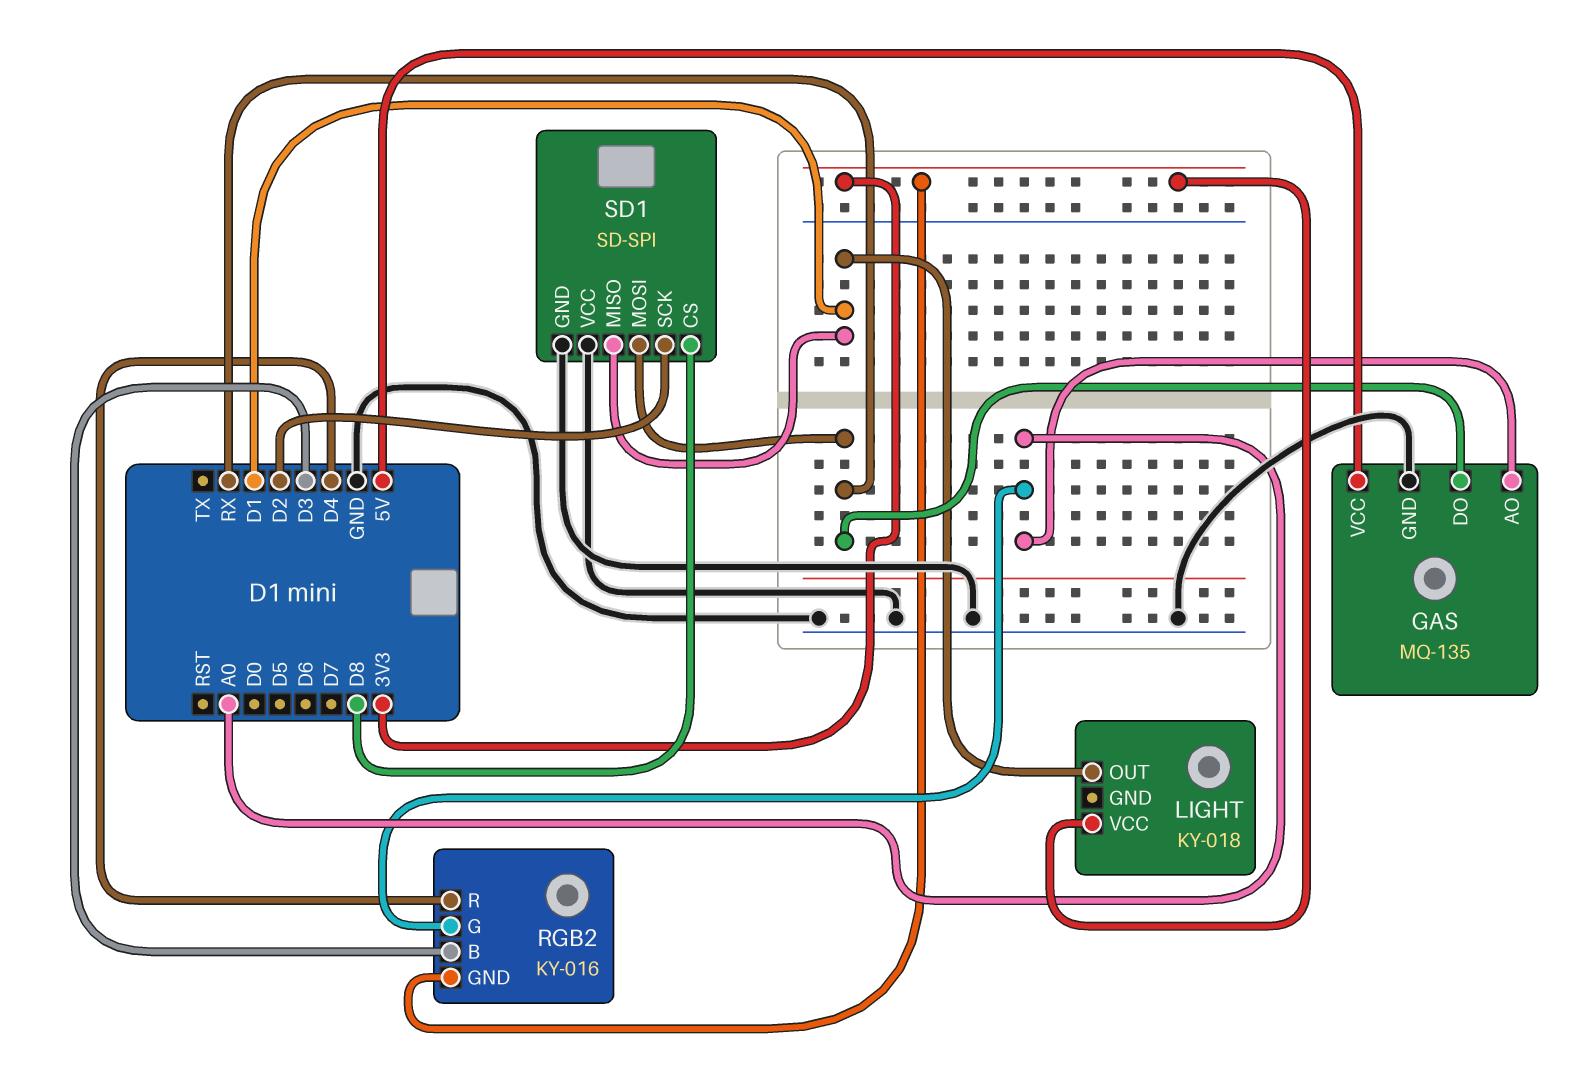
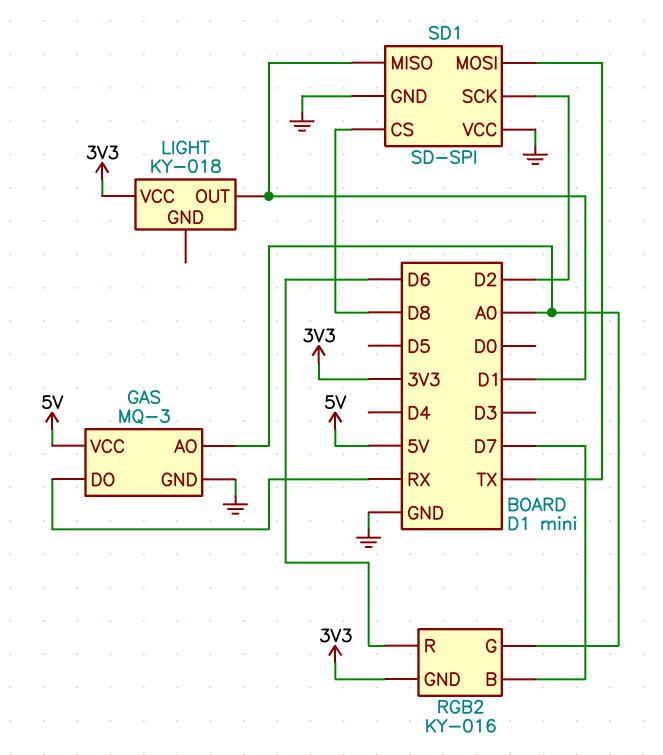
GAS: MQ-135 -> MQ-3
RGB2 pin B: D3 -> D7
RGB2 pin R: D4 -> D6
SD1 pin MOSI: RX -> TX

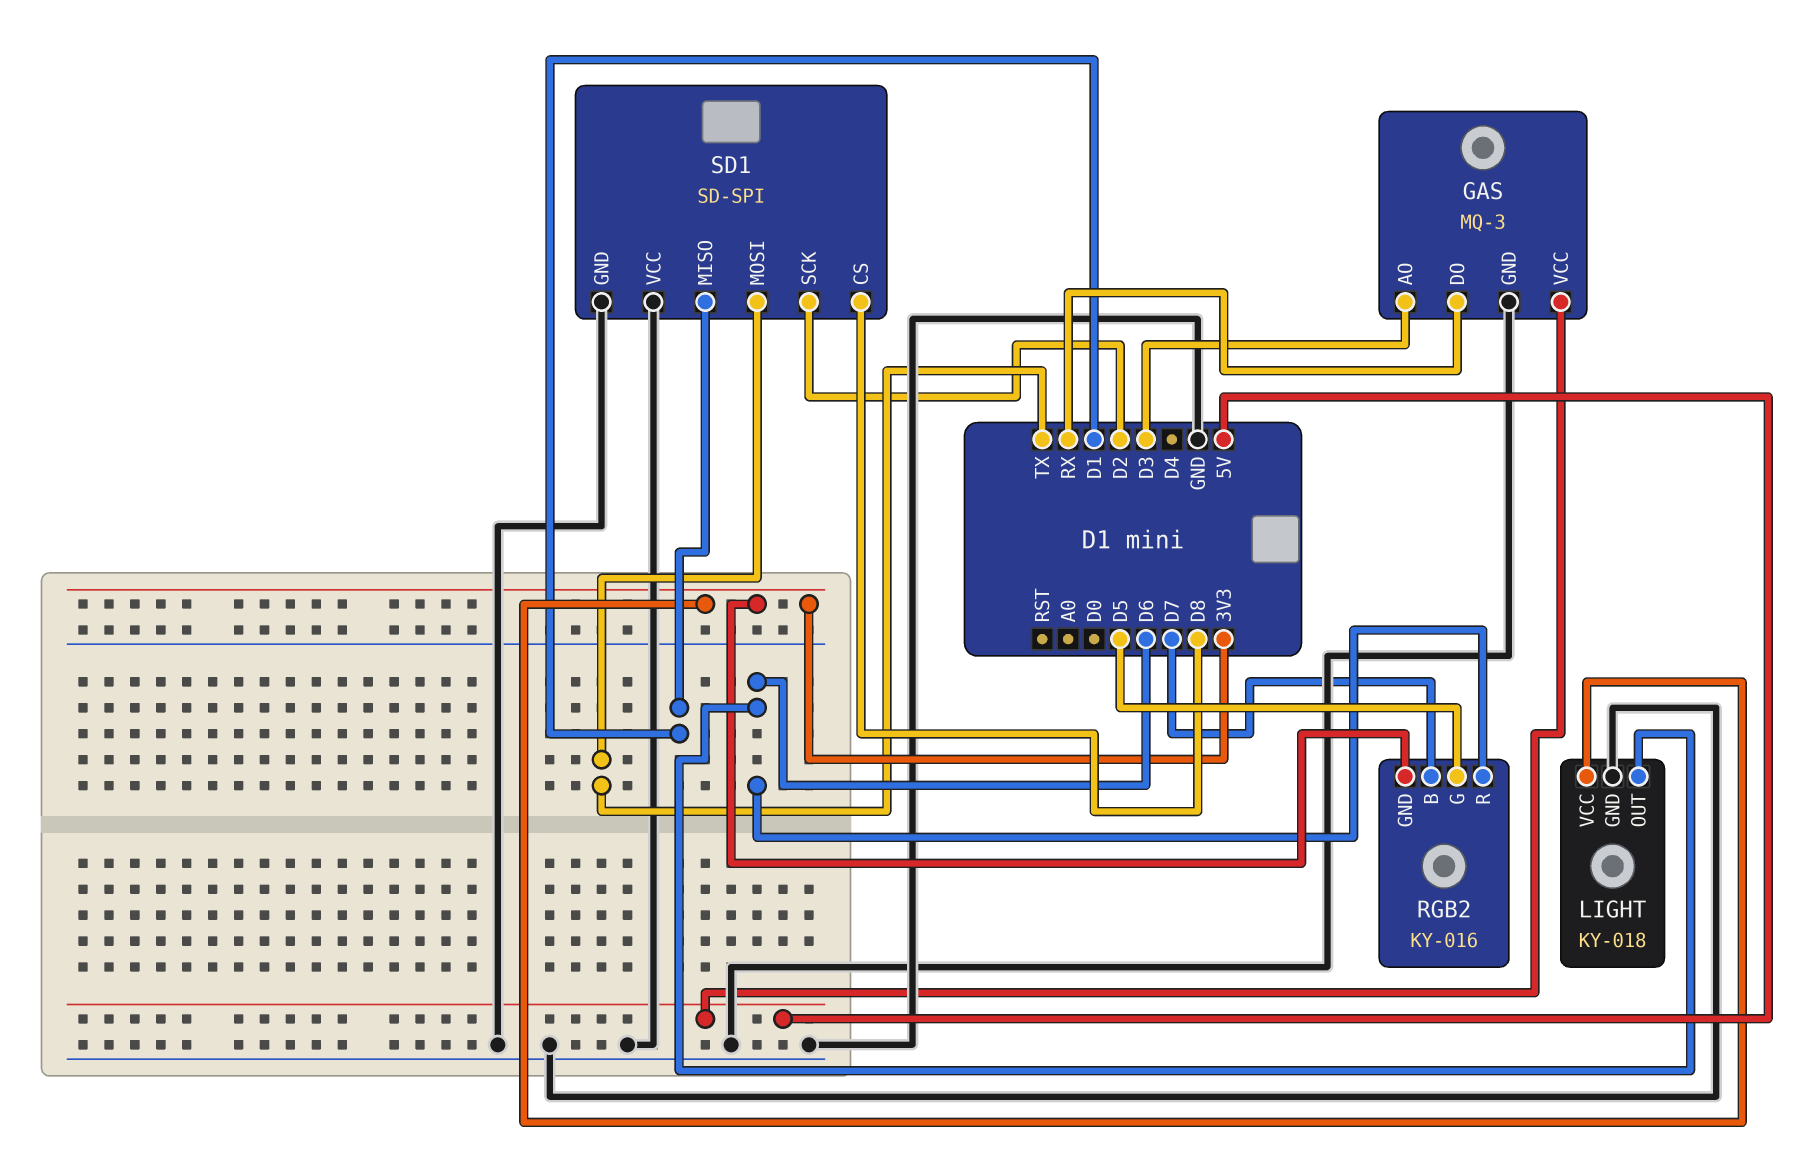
GAS pin AO: A0 -> D3
LIGHT pin GND: none -> GND
LIGHT pin OUT: D1 -> D6
RGB2 pin G: A0 -> D5

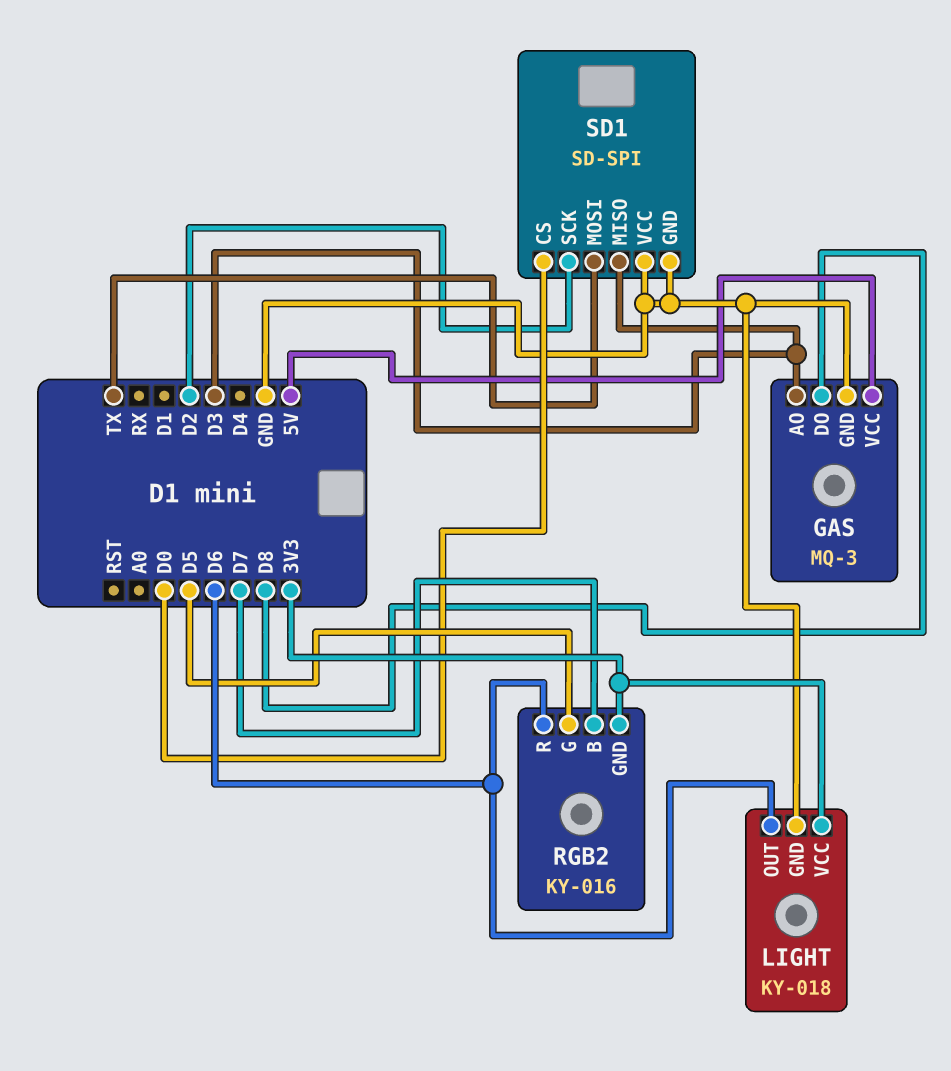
GAS pin DO: RX -> D8
SD1 pin CS: D8 -> D0
SD1 pin MISO: D1 -> D3

